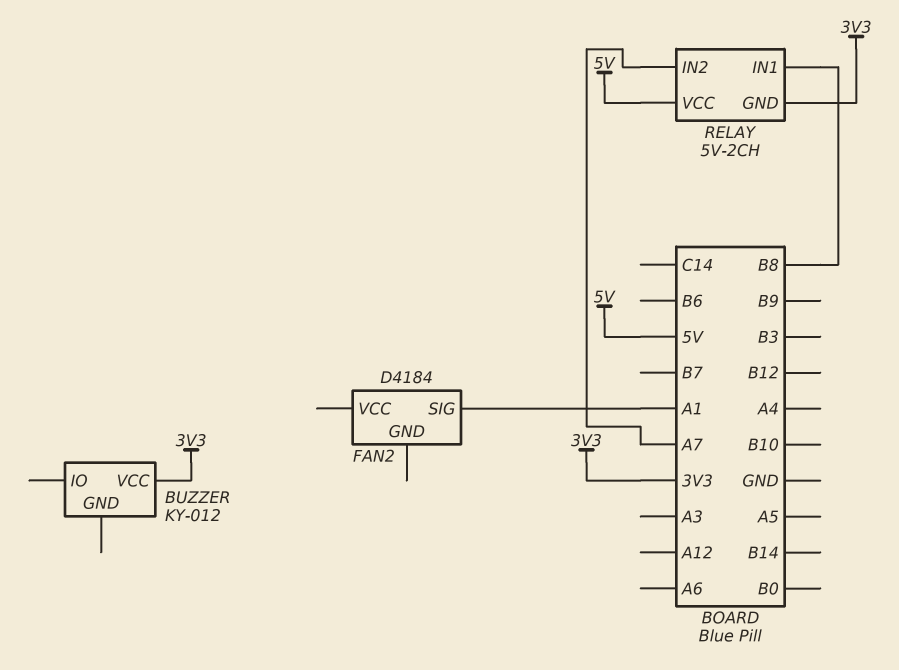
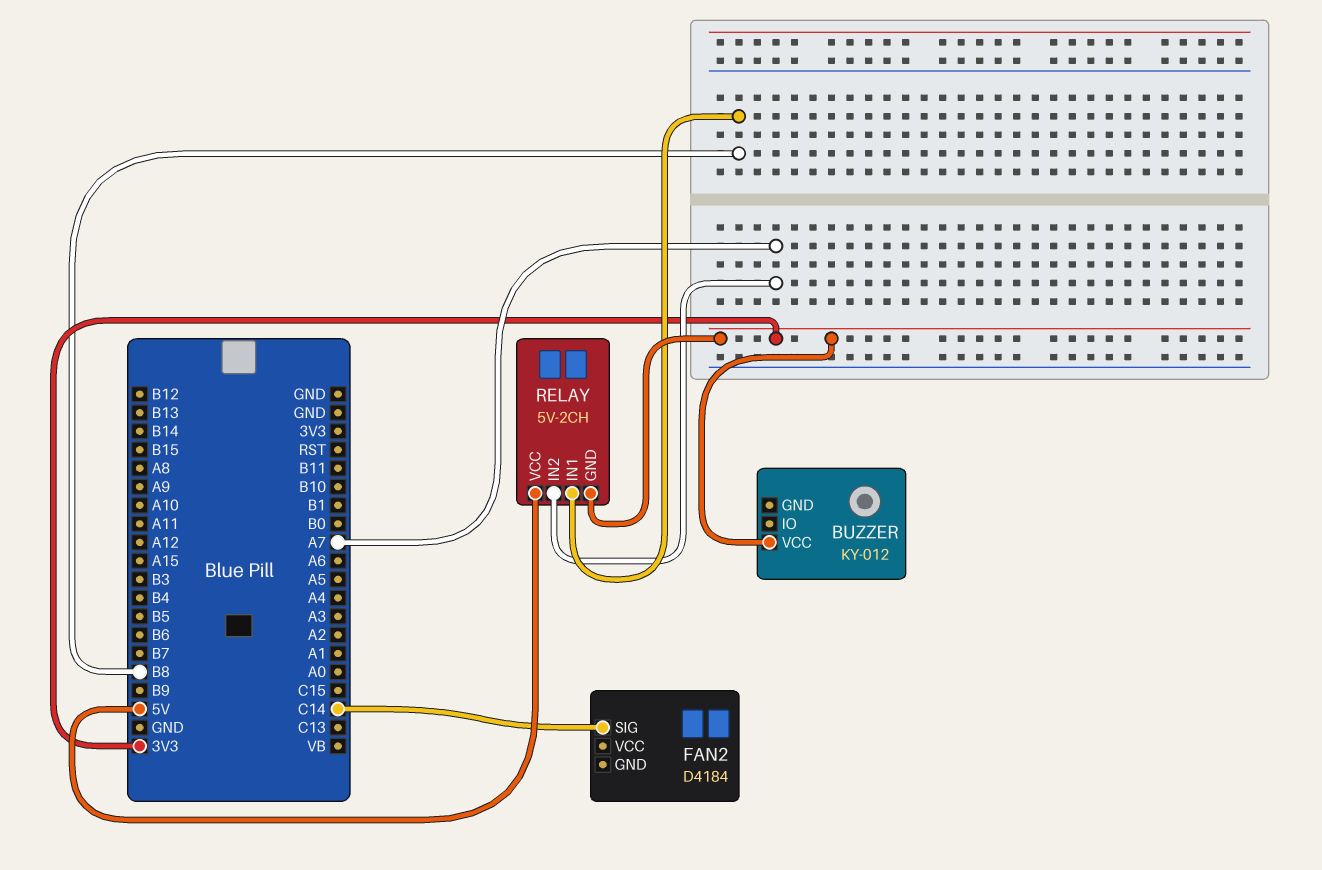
FAN2 pin SIG: A1 -> C14

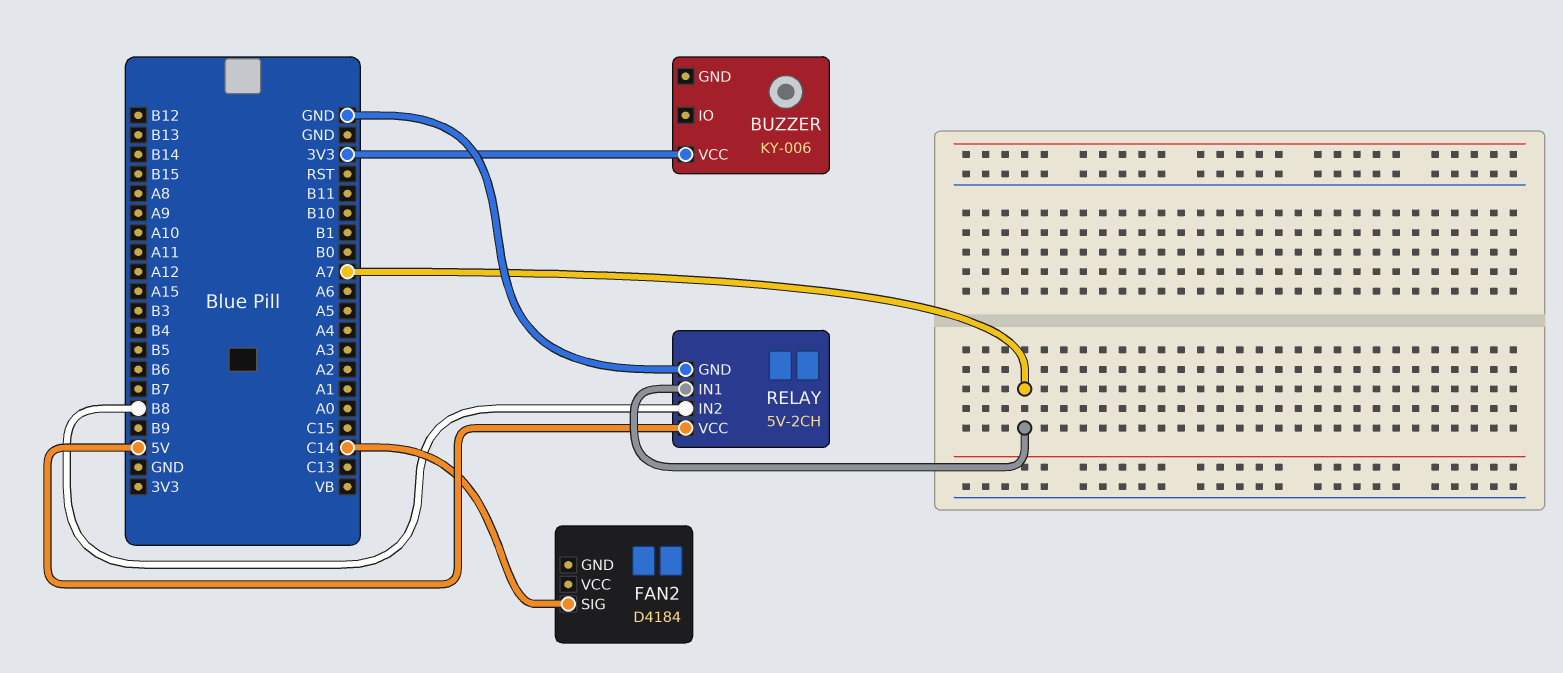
BUZZER: KY-012 -> KY-006
RELAY pin GND: 3V3 -> GND
RELAY pin IN1: B8 -> A7
RELAY pin IN2: A7 -> B8

